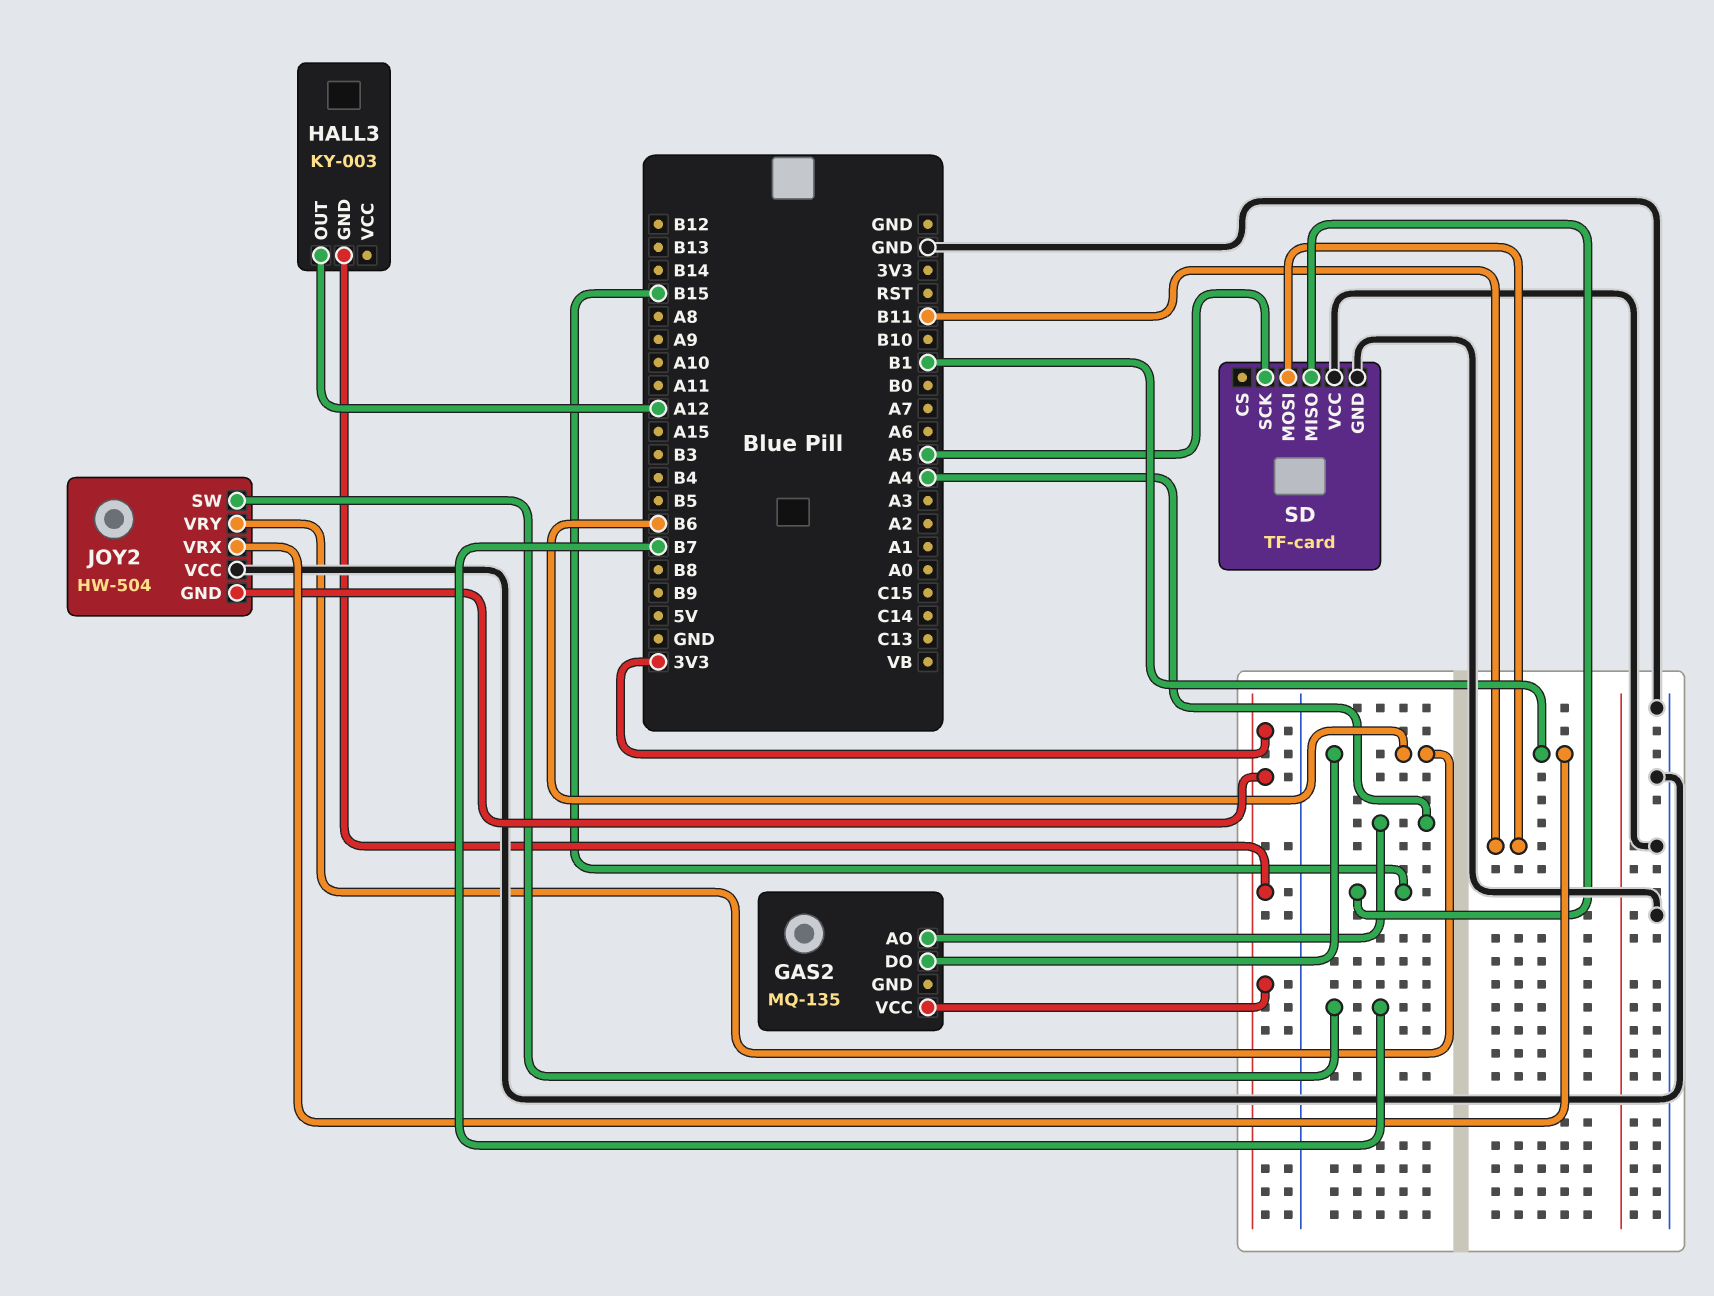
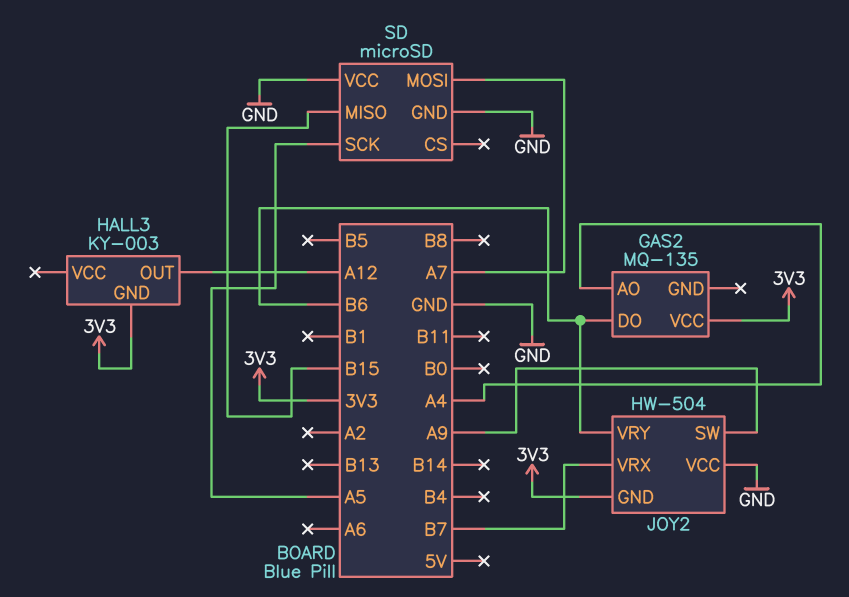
JOY2 pin SW: B7 -> A9
JOY2 pin VRX: B1 -> B7
SD: TF-card -> microSD
SD pin MOSI: B11 -> A7

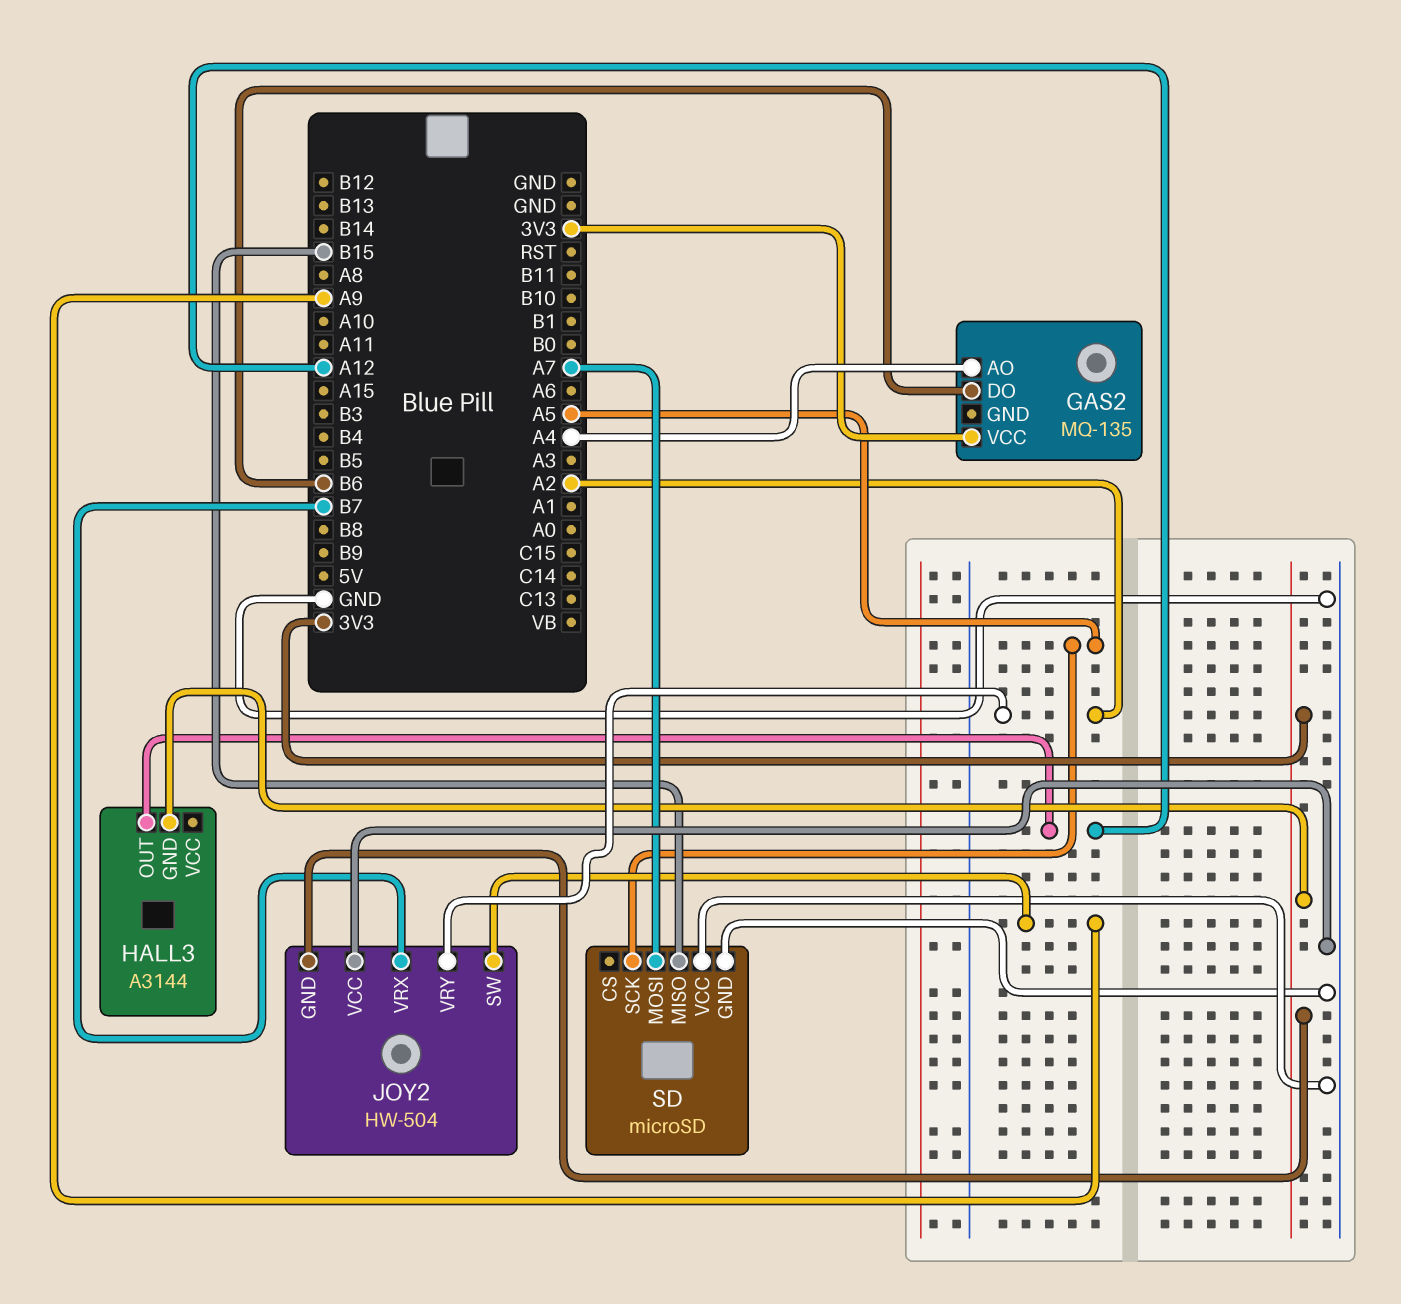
HALL3: KY-003 -> A3144
JOY2 pin VRY: B6 -> A2

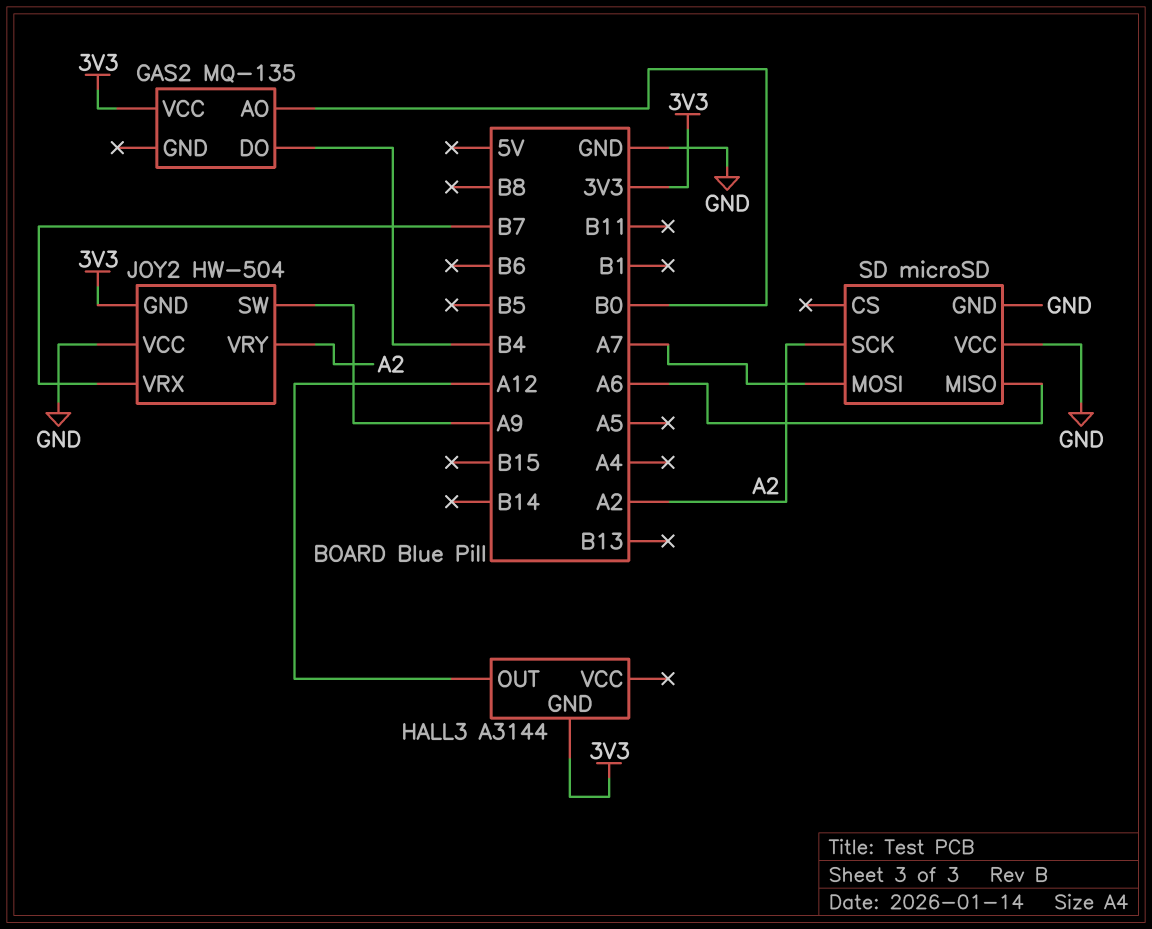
GAS2 pin AO: A4 -> B0
GAS2 pin DO: B6 -> B4
SD pin MISO: B15 -> A6
SD pin SCK: A5 -> A2

